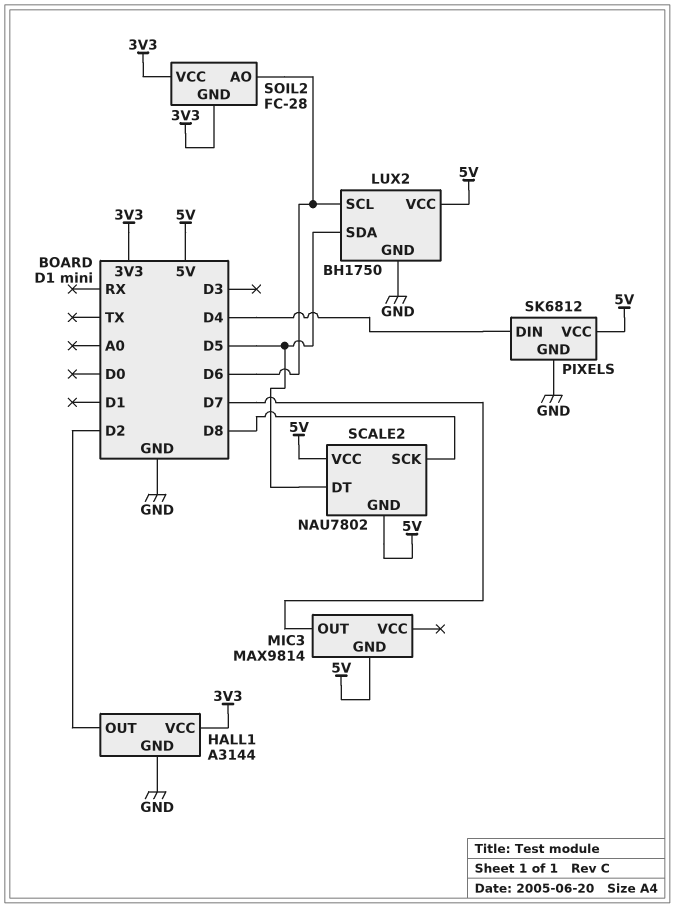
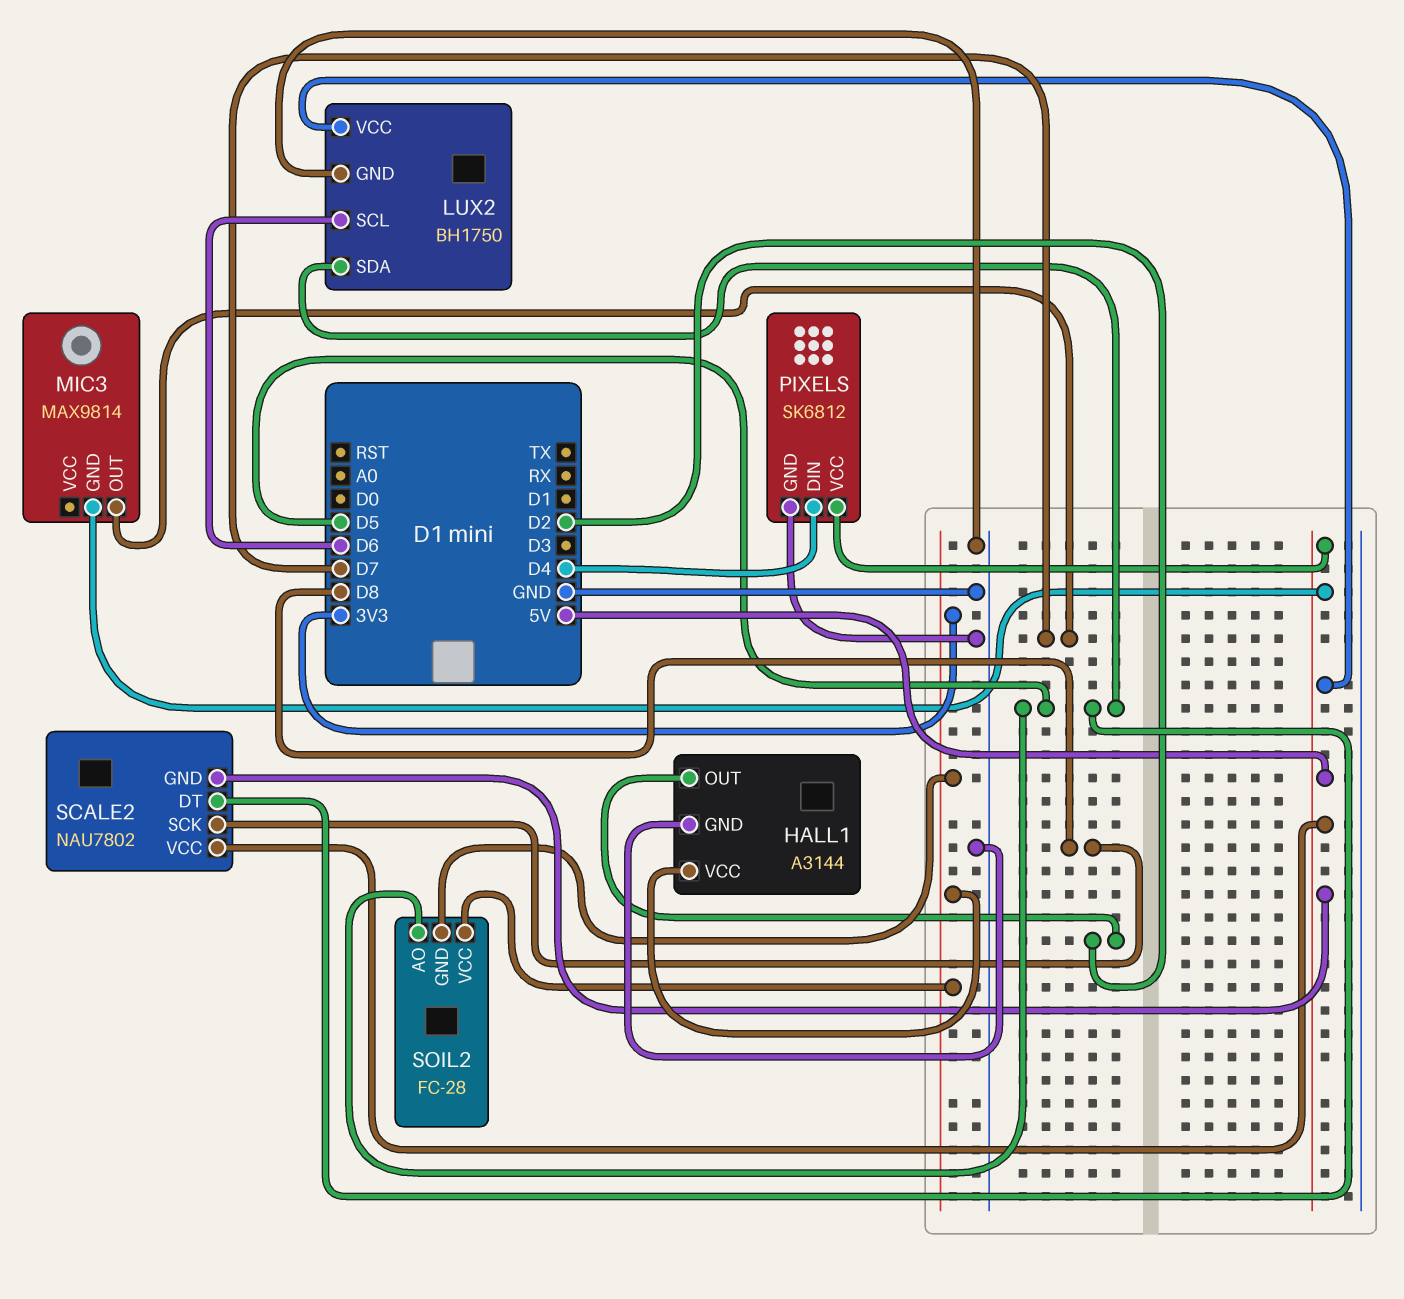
SOIL2 pin AO: D6 -> D5

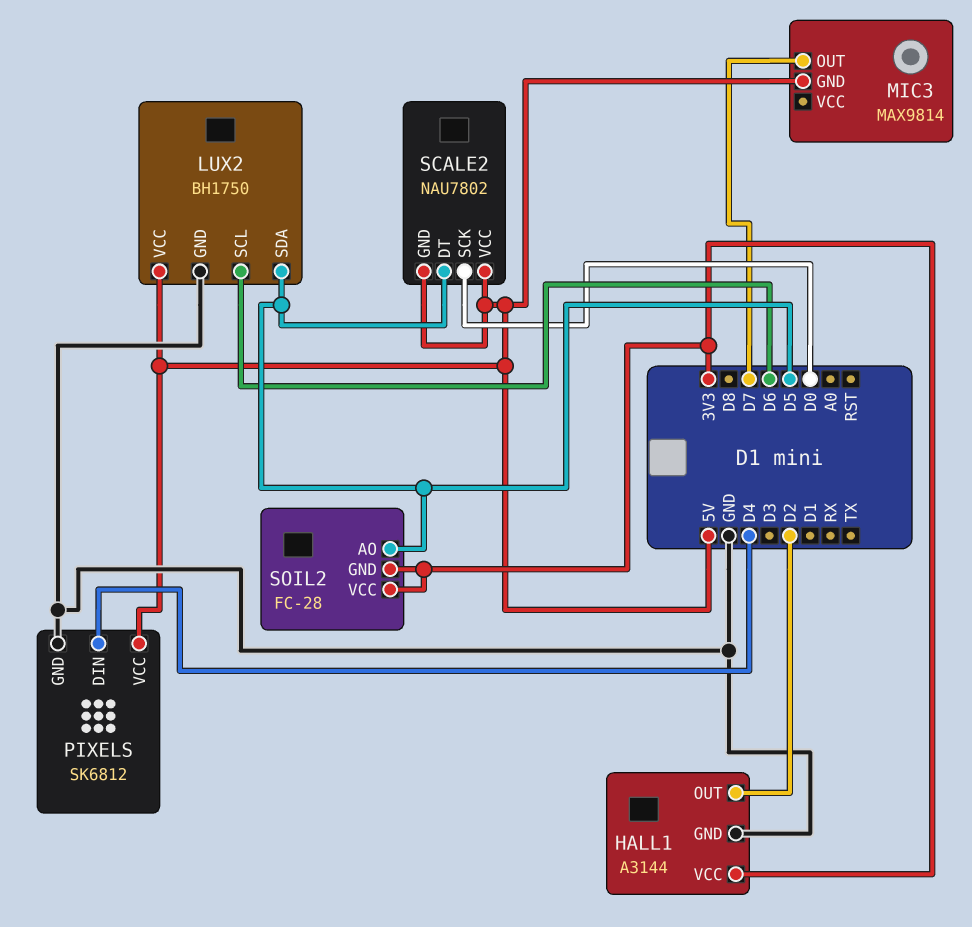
SCALE2 pin SCK: D8 -> D0

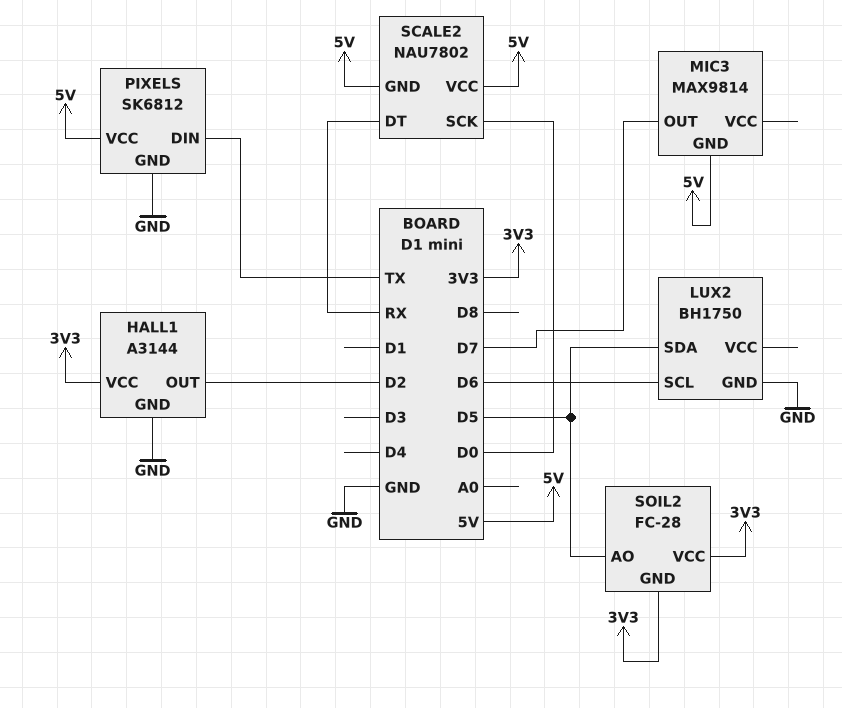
LUX2 pin VCC: 5V -> none
PIXELS pin DIN: D4 -> TX
SCALE2 pin DT: D5 -> RX

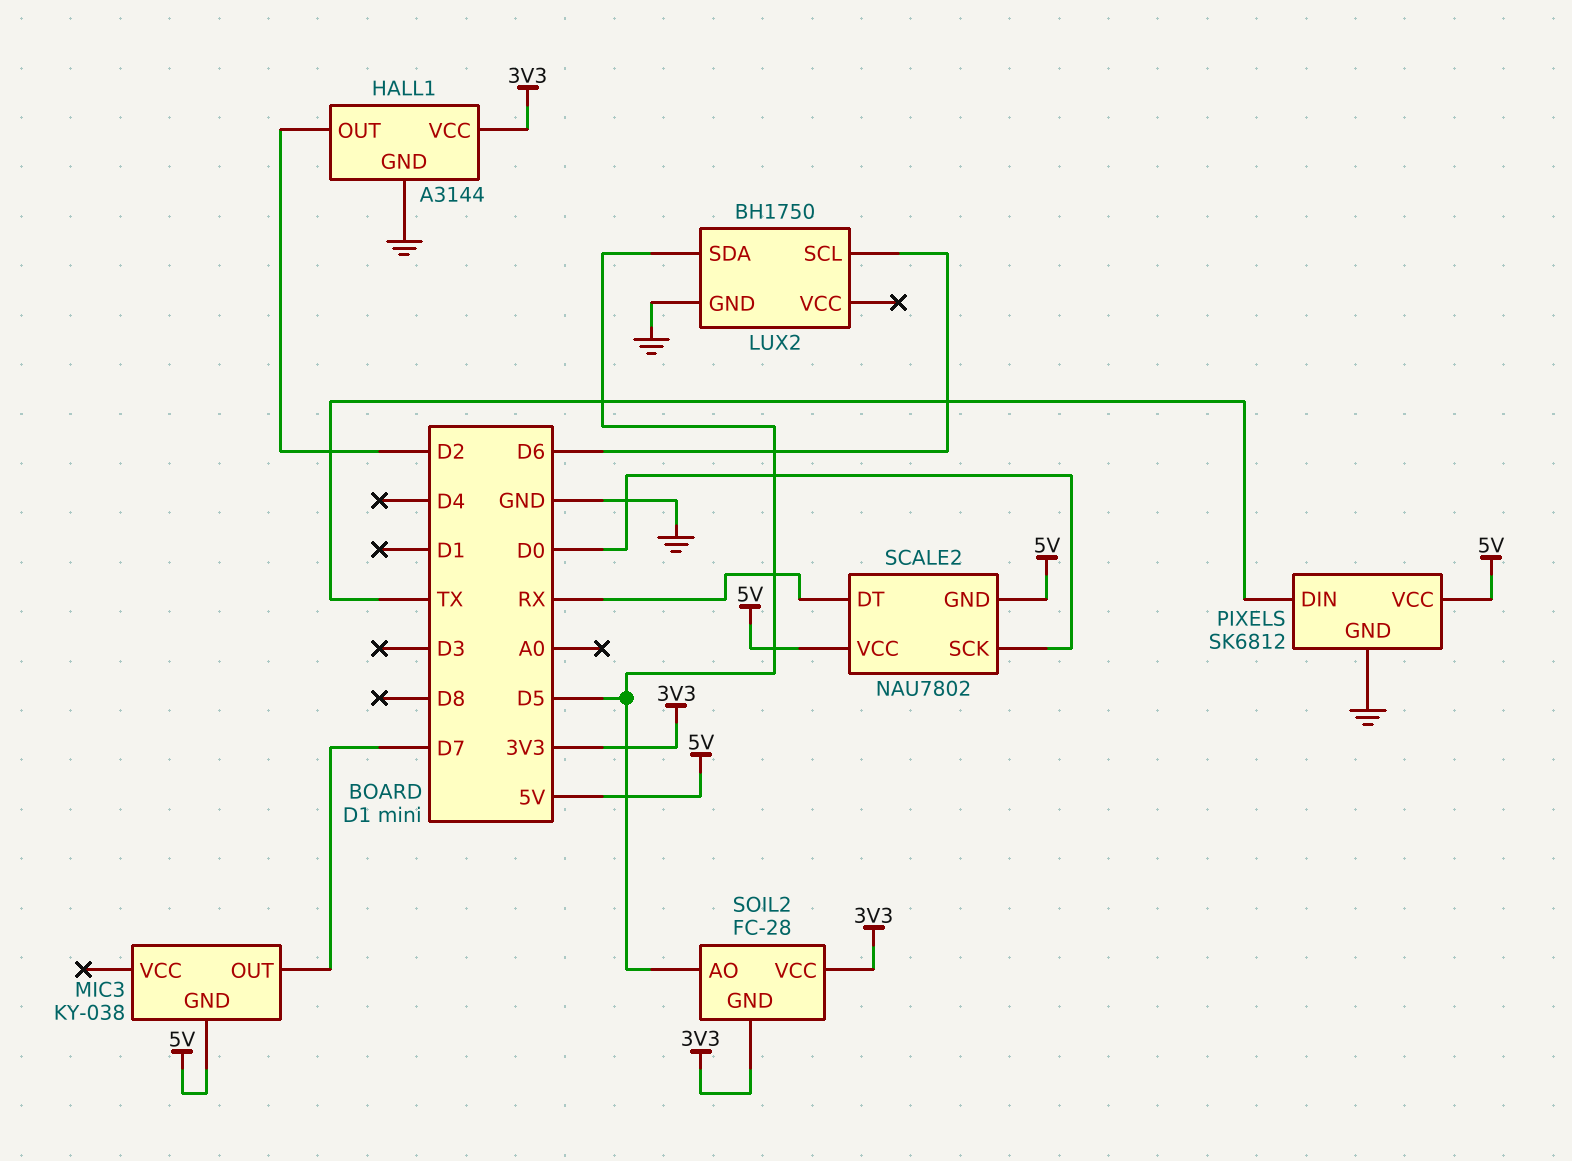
MIC3: MAX9814 -> KY-038

